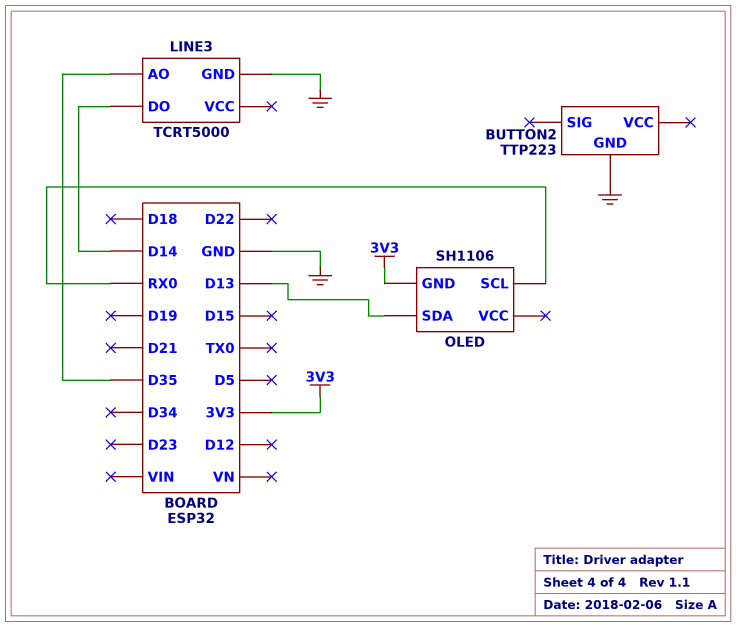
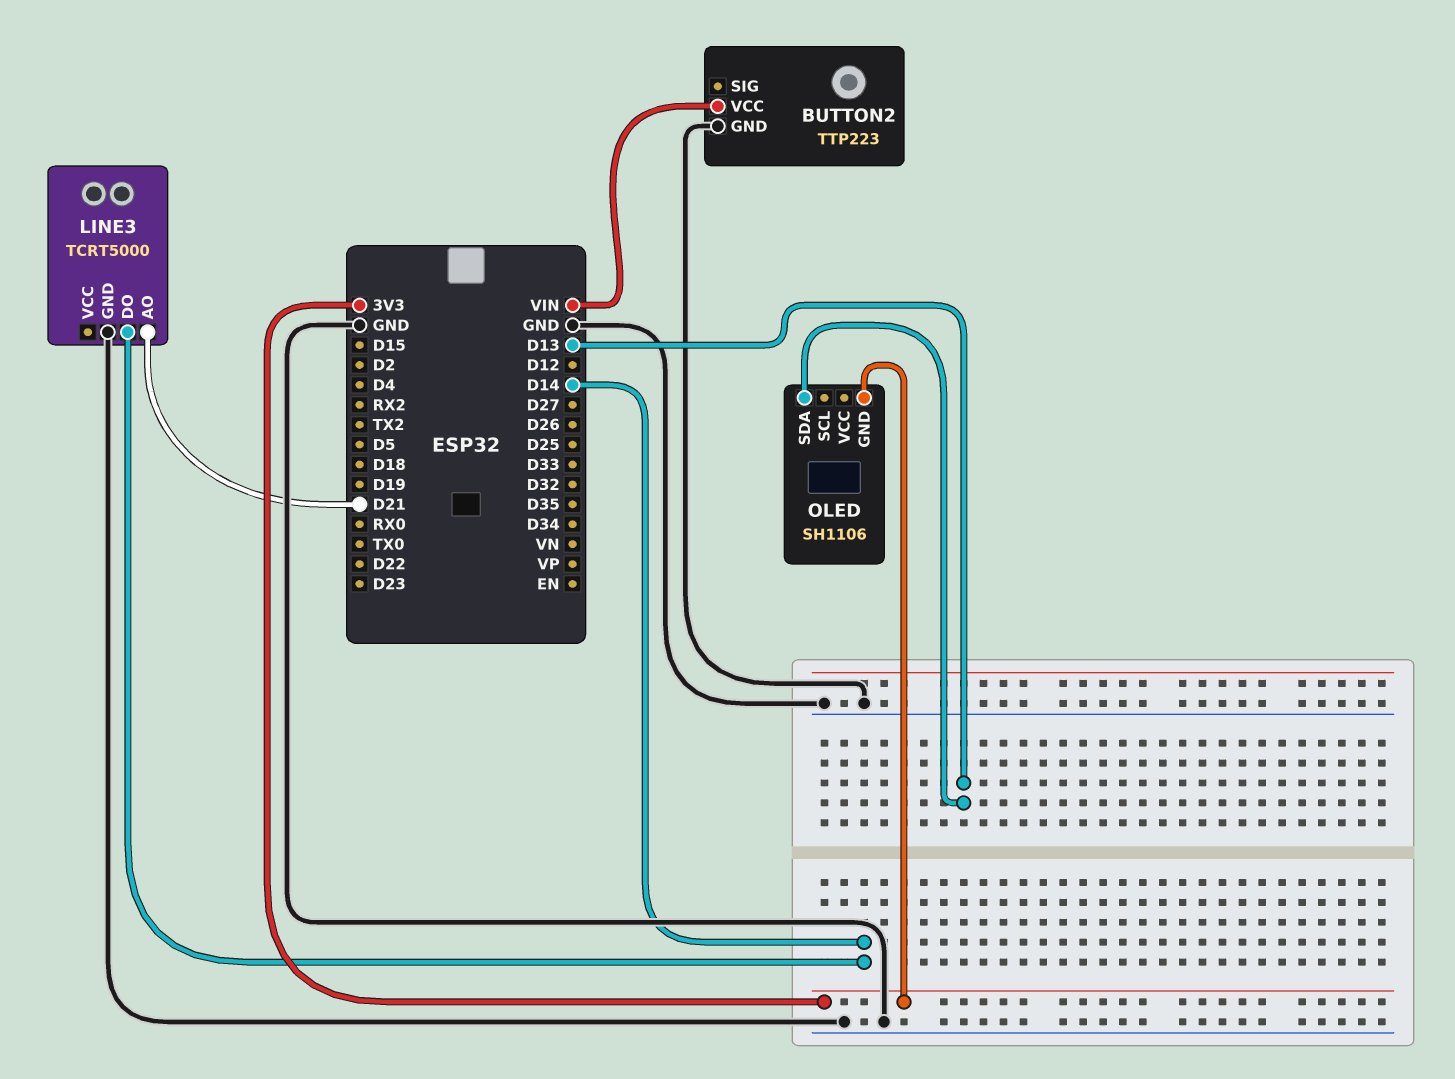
BUTTON2 pin VCC: none -> VIN
LINE3 pin AO: D35 -> D21
OLED pin SCL: RX0 -> none

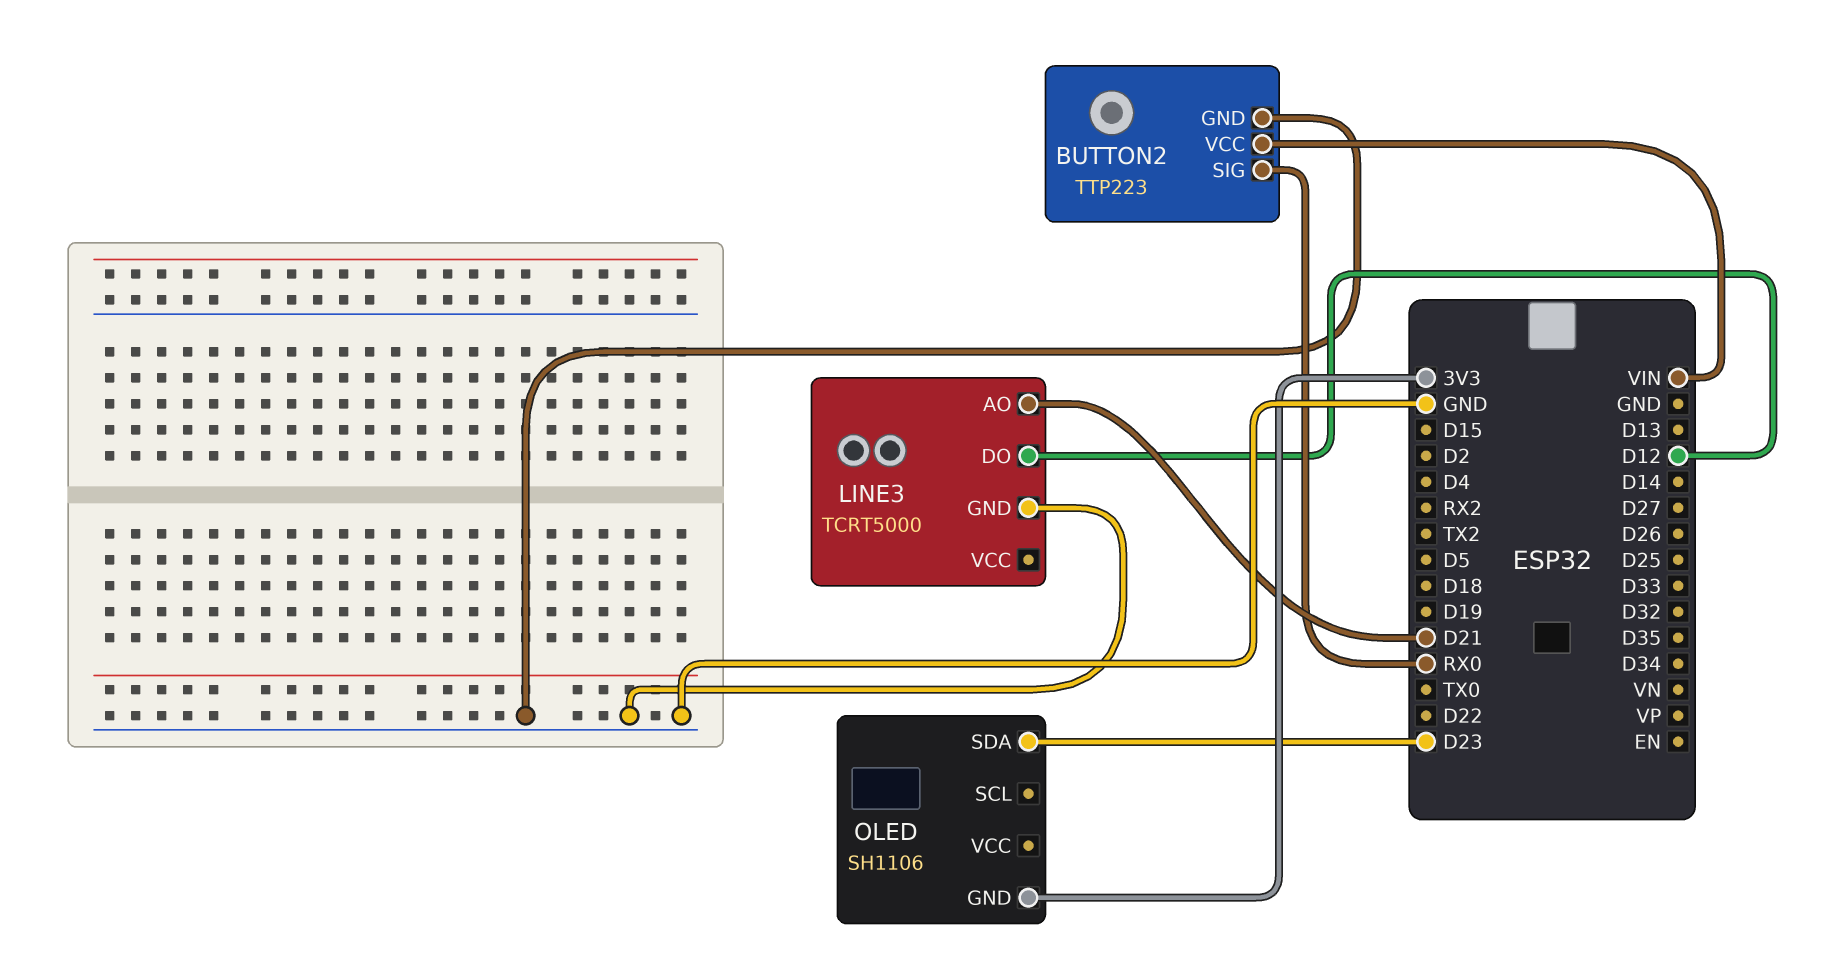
BUTTON2 pin SIG: none -> RX0
LINE3 pin DO: D14 -> D12
OLED pin SDA: D13 -> D23

